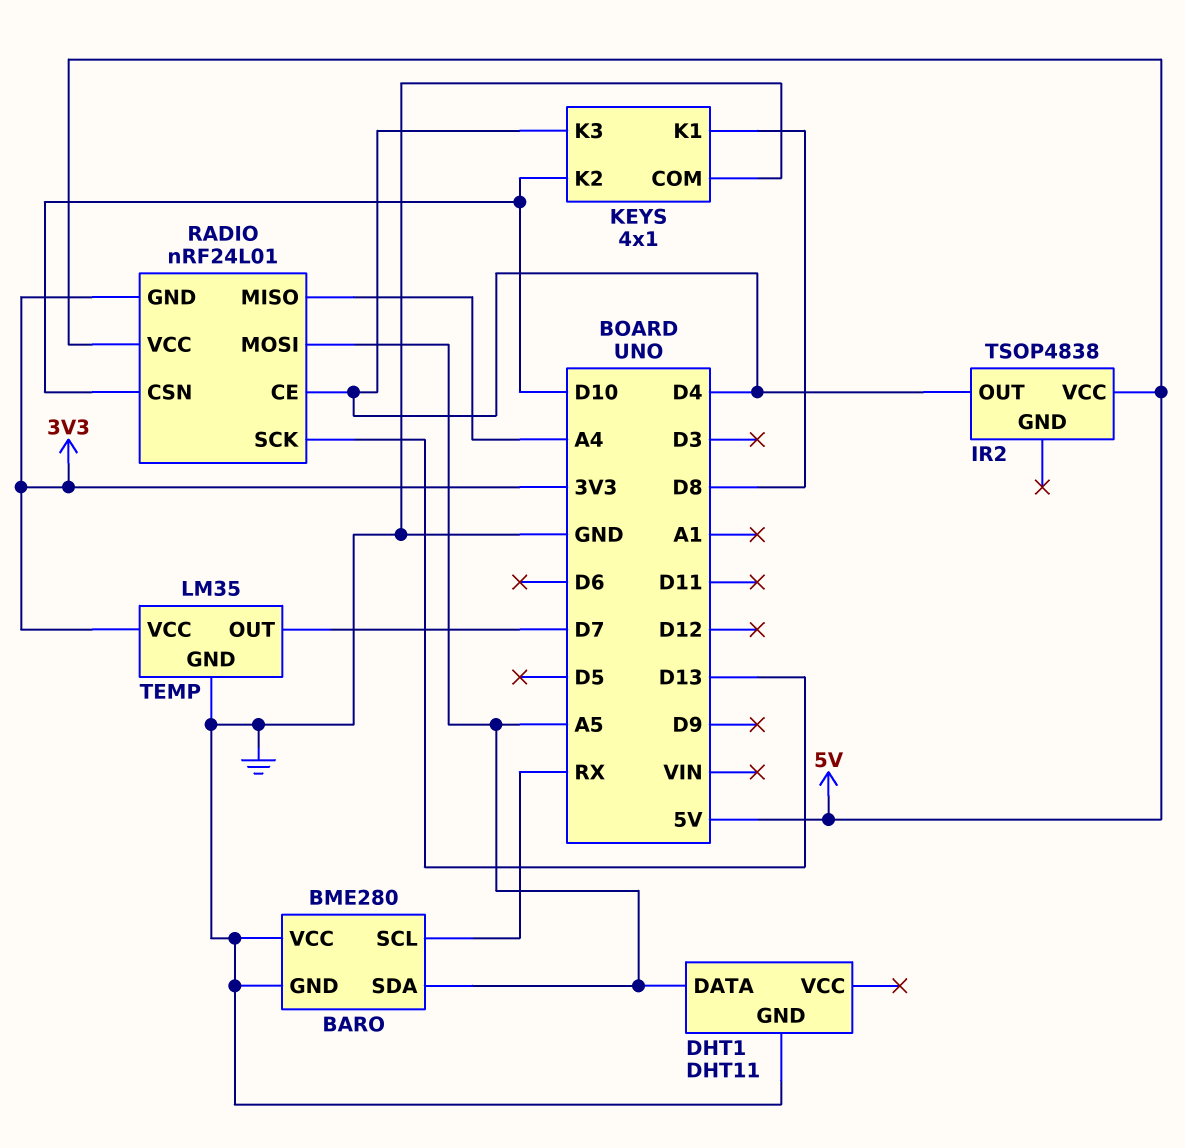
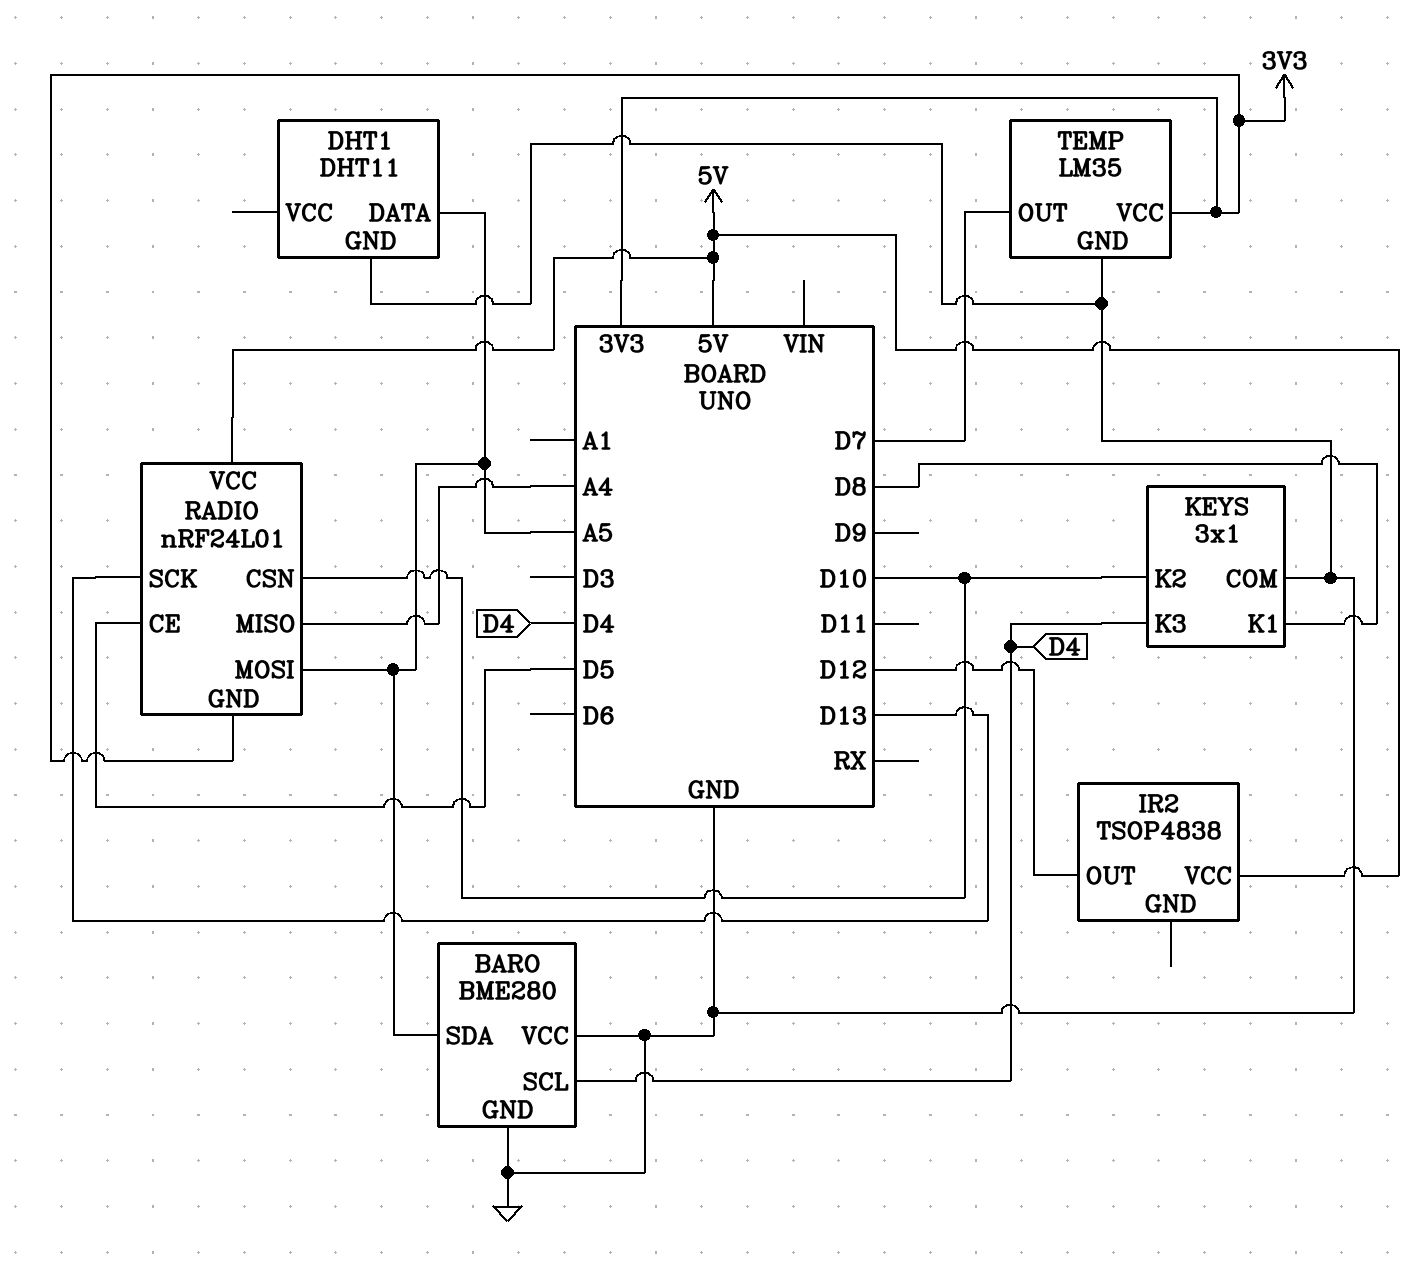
BARO pin SCL: RX -> D4
IR2 pin OUT: D4 -> D12
KEYS: 4x1 -> 3x1
RADIO pin CE: D4 -> D5

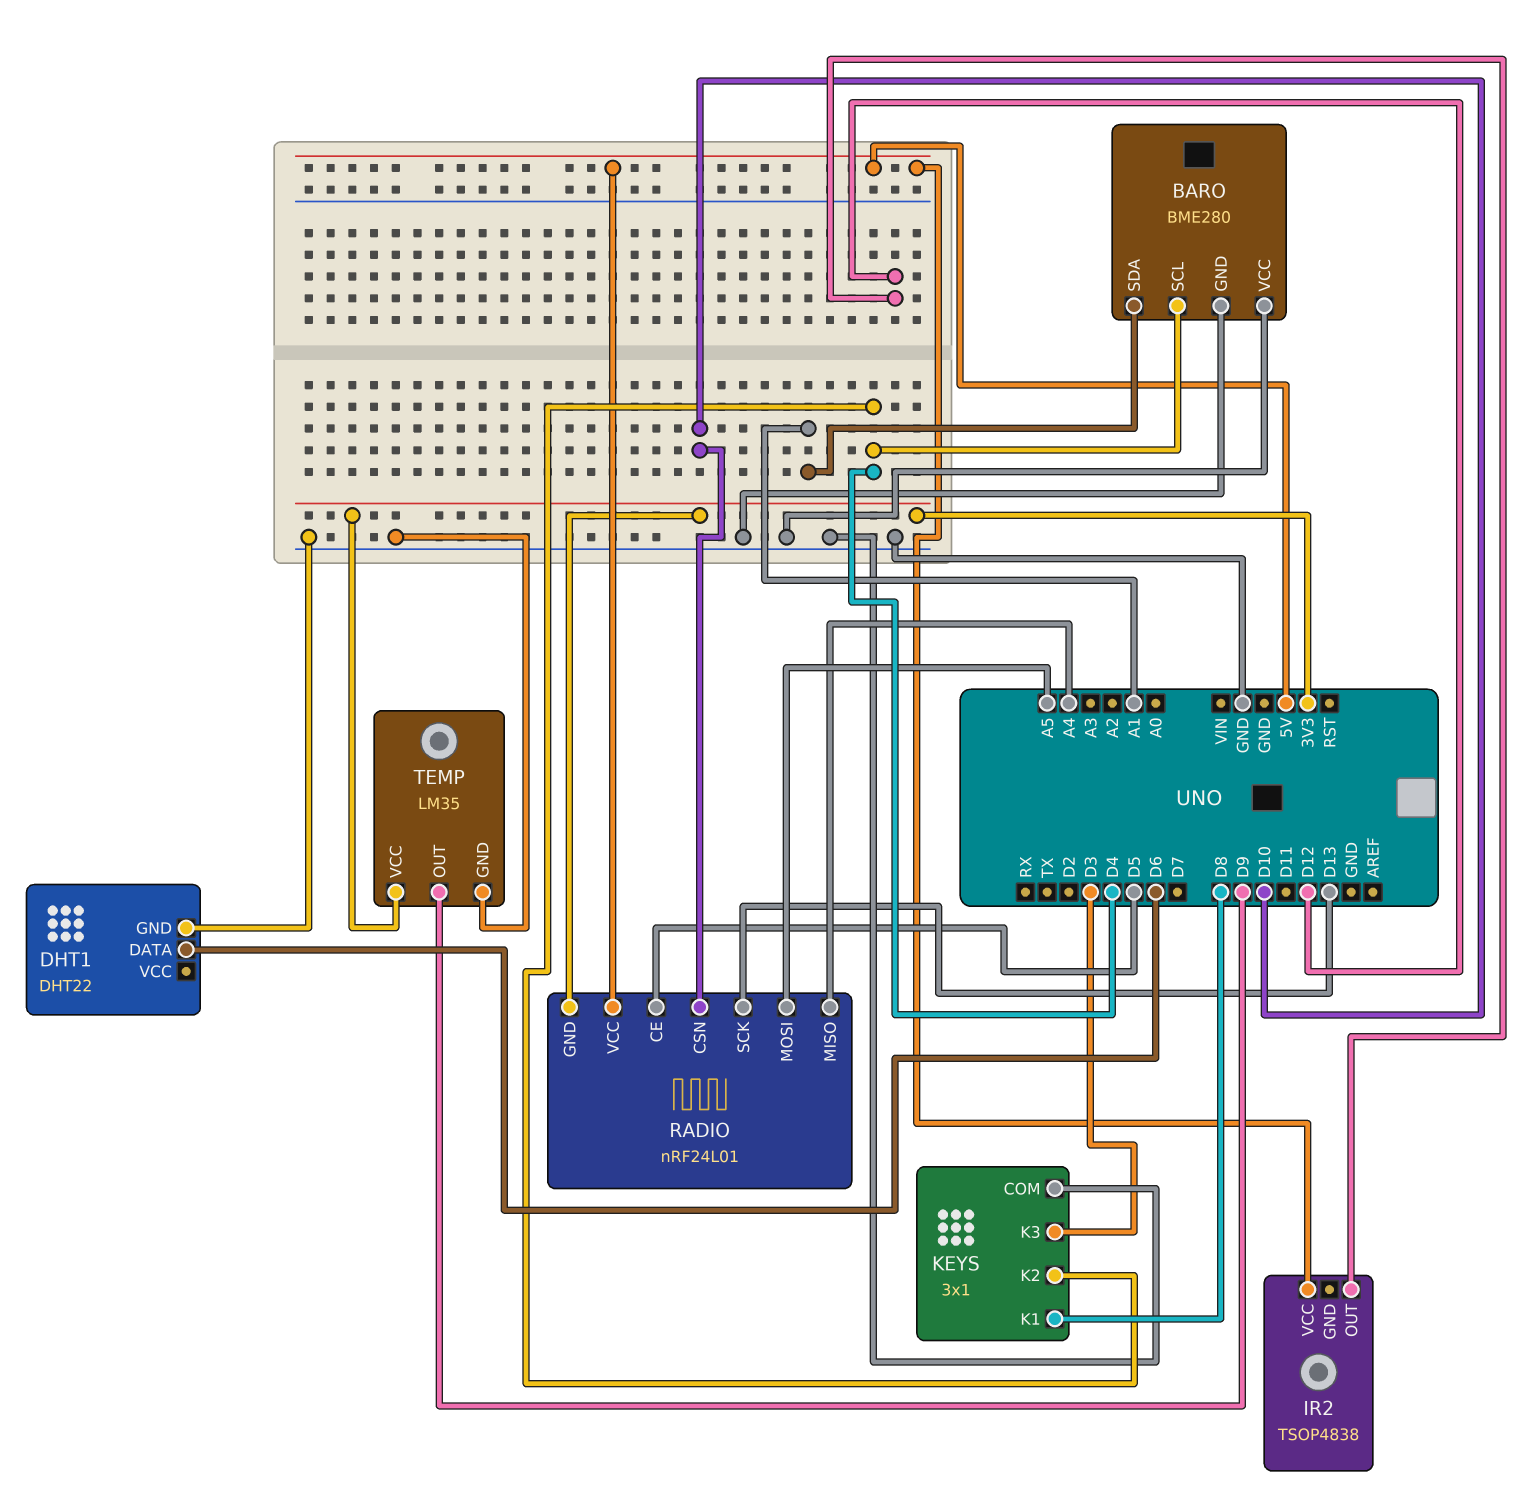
BARO pin SDA: A5 -> A1
DHT1: DHT11 -> DHT22
DHT1 pin DATA: A5 -> D6
KEYS pin K2: D10 -> D4
KEYS pin K3: D4 -> D3
TEMP pin OUT: D7 -> D9

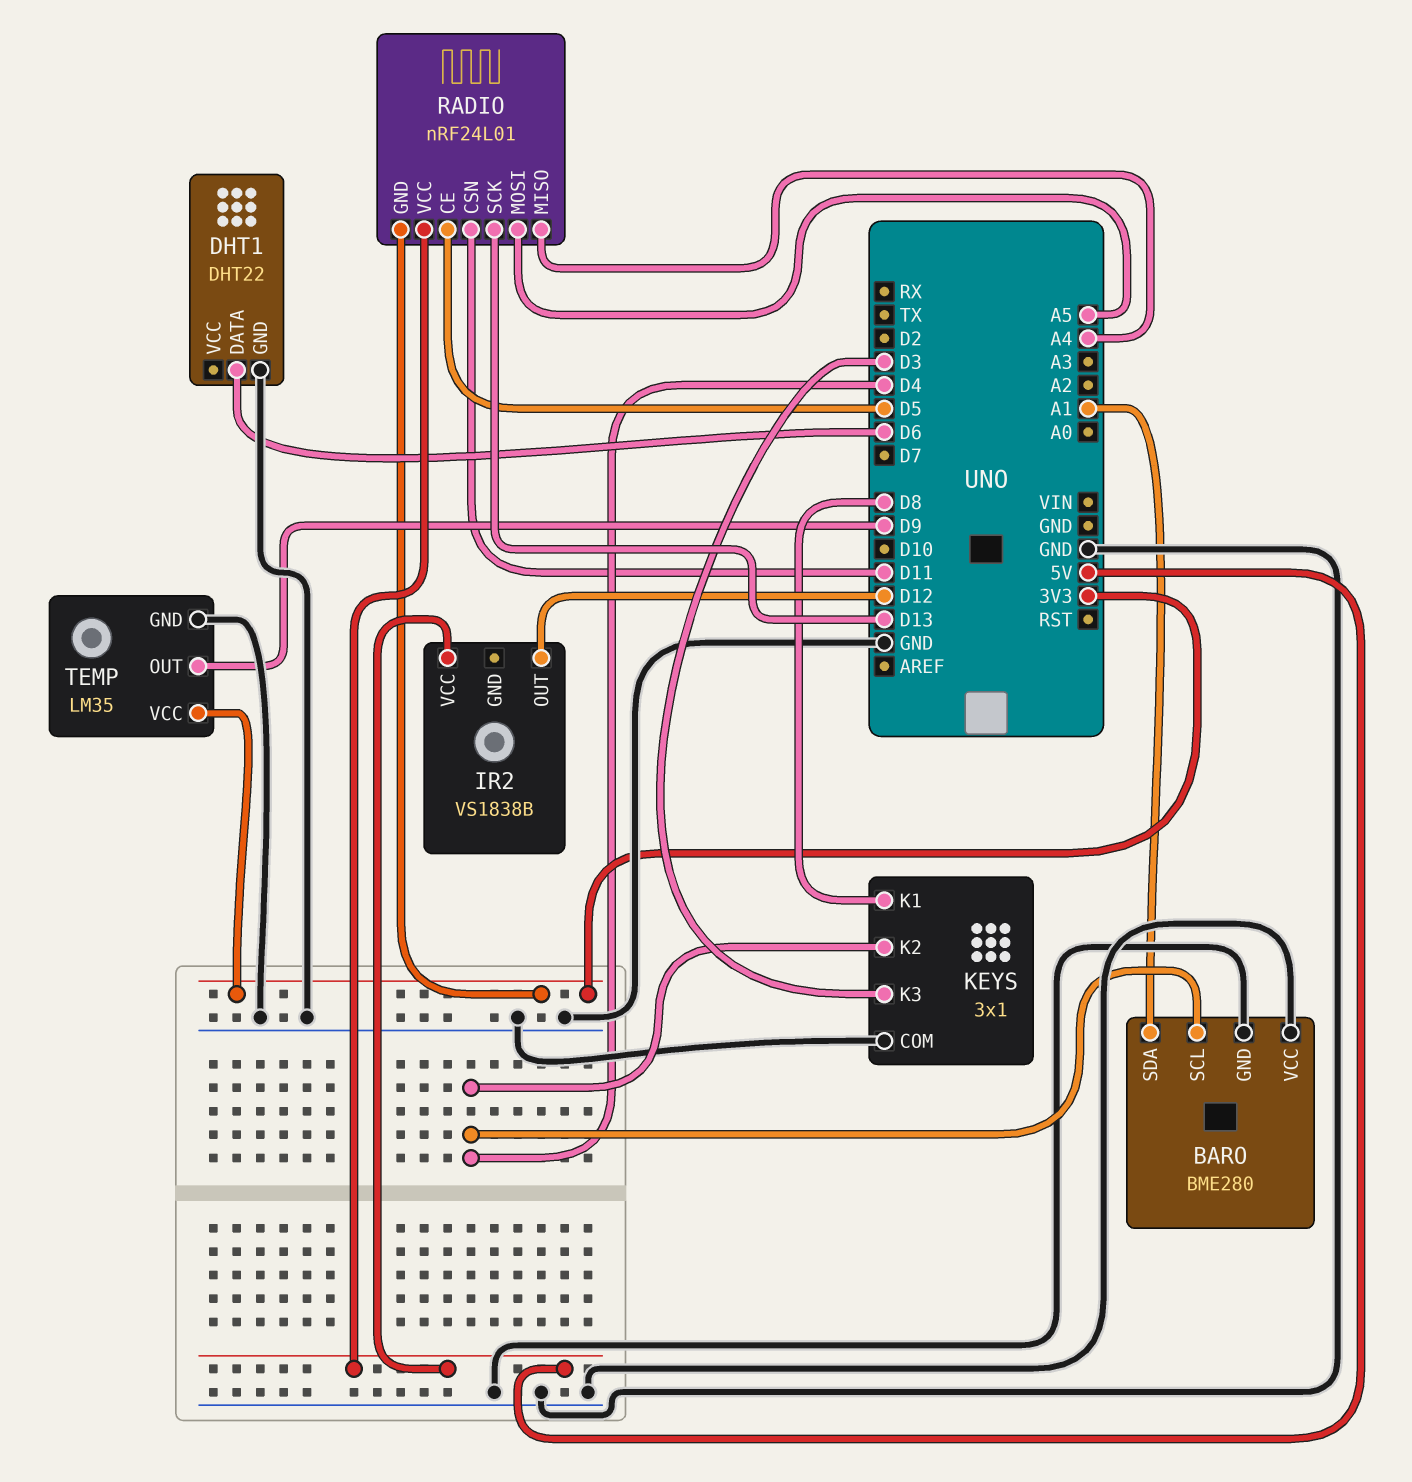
IR2: TSOP4838 -> VS1838B
RADIO pin CSN: D10 -> D11

